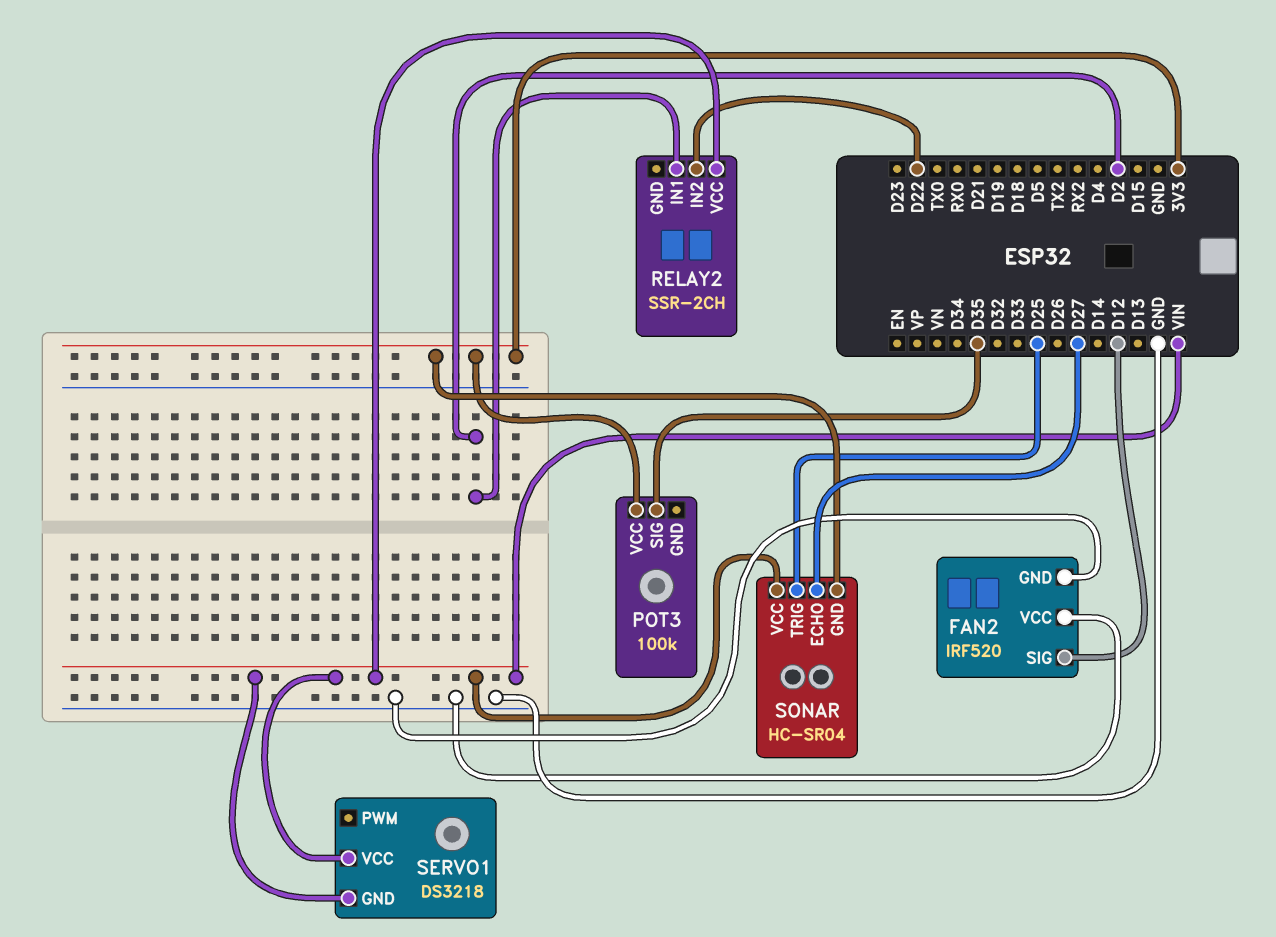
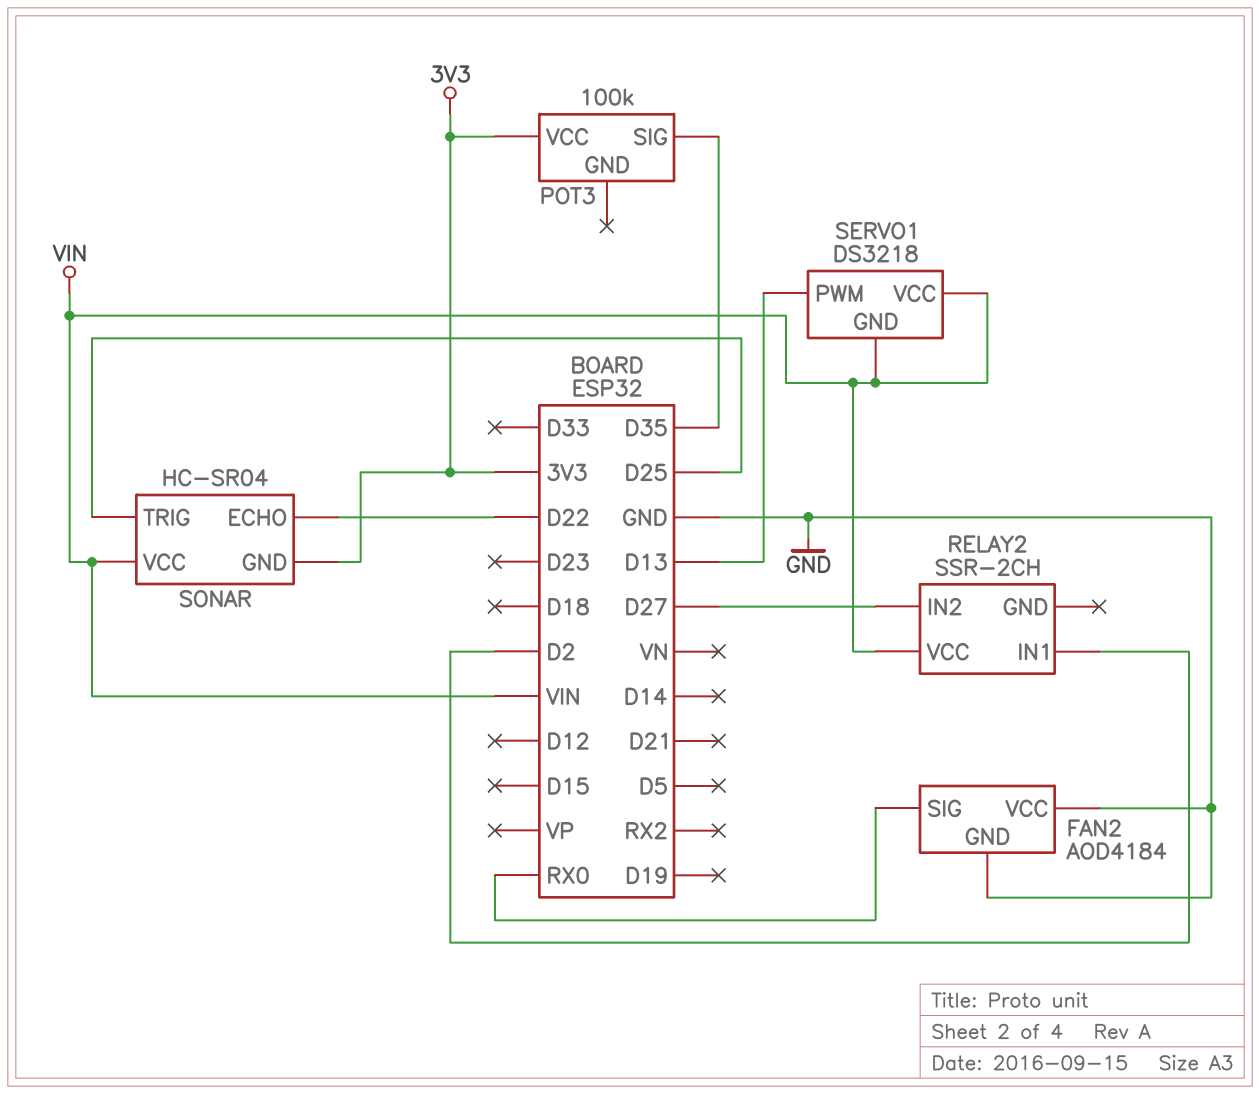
FAN2: IRF520 -> AOD4184
FAN2 pin SIG: D12 -> RX0
RELAY2 pin IN2: D22 -> D27
SERVO1 pin PWM: none -> D13
SONAR pin ECHO: D27 -> D22

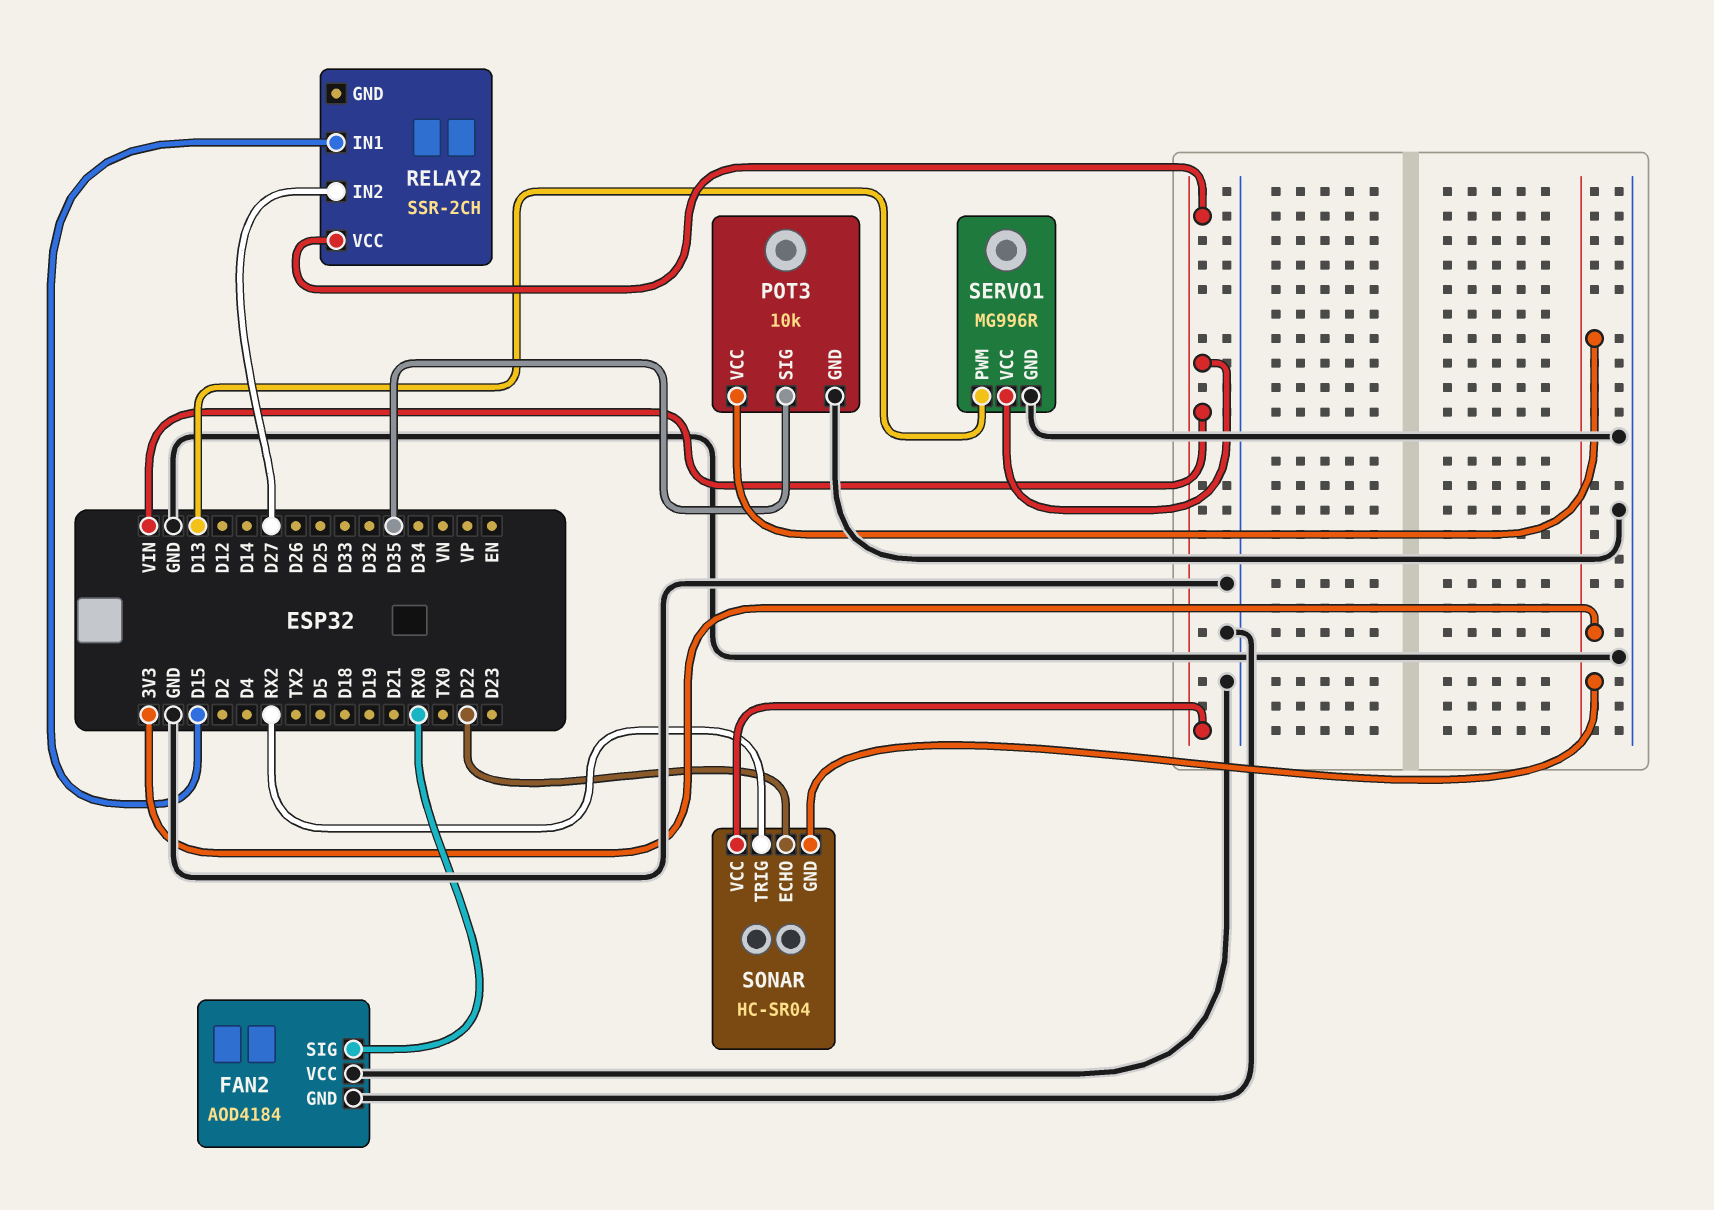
POT3: 100k -> 10k
POT3 pin GND: none -> GND
RELAY2 pin IN1: D2 -> D15
SERVO1: DS3218 -> MG996R
SERVO1 pin GND: VIN -> GND
SONAR pin TRIG: D25 -> RX2

